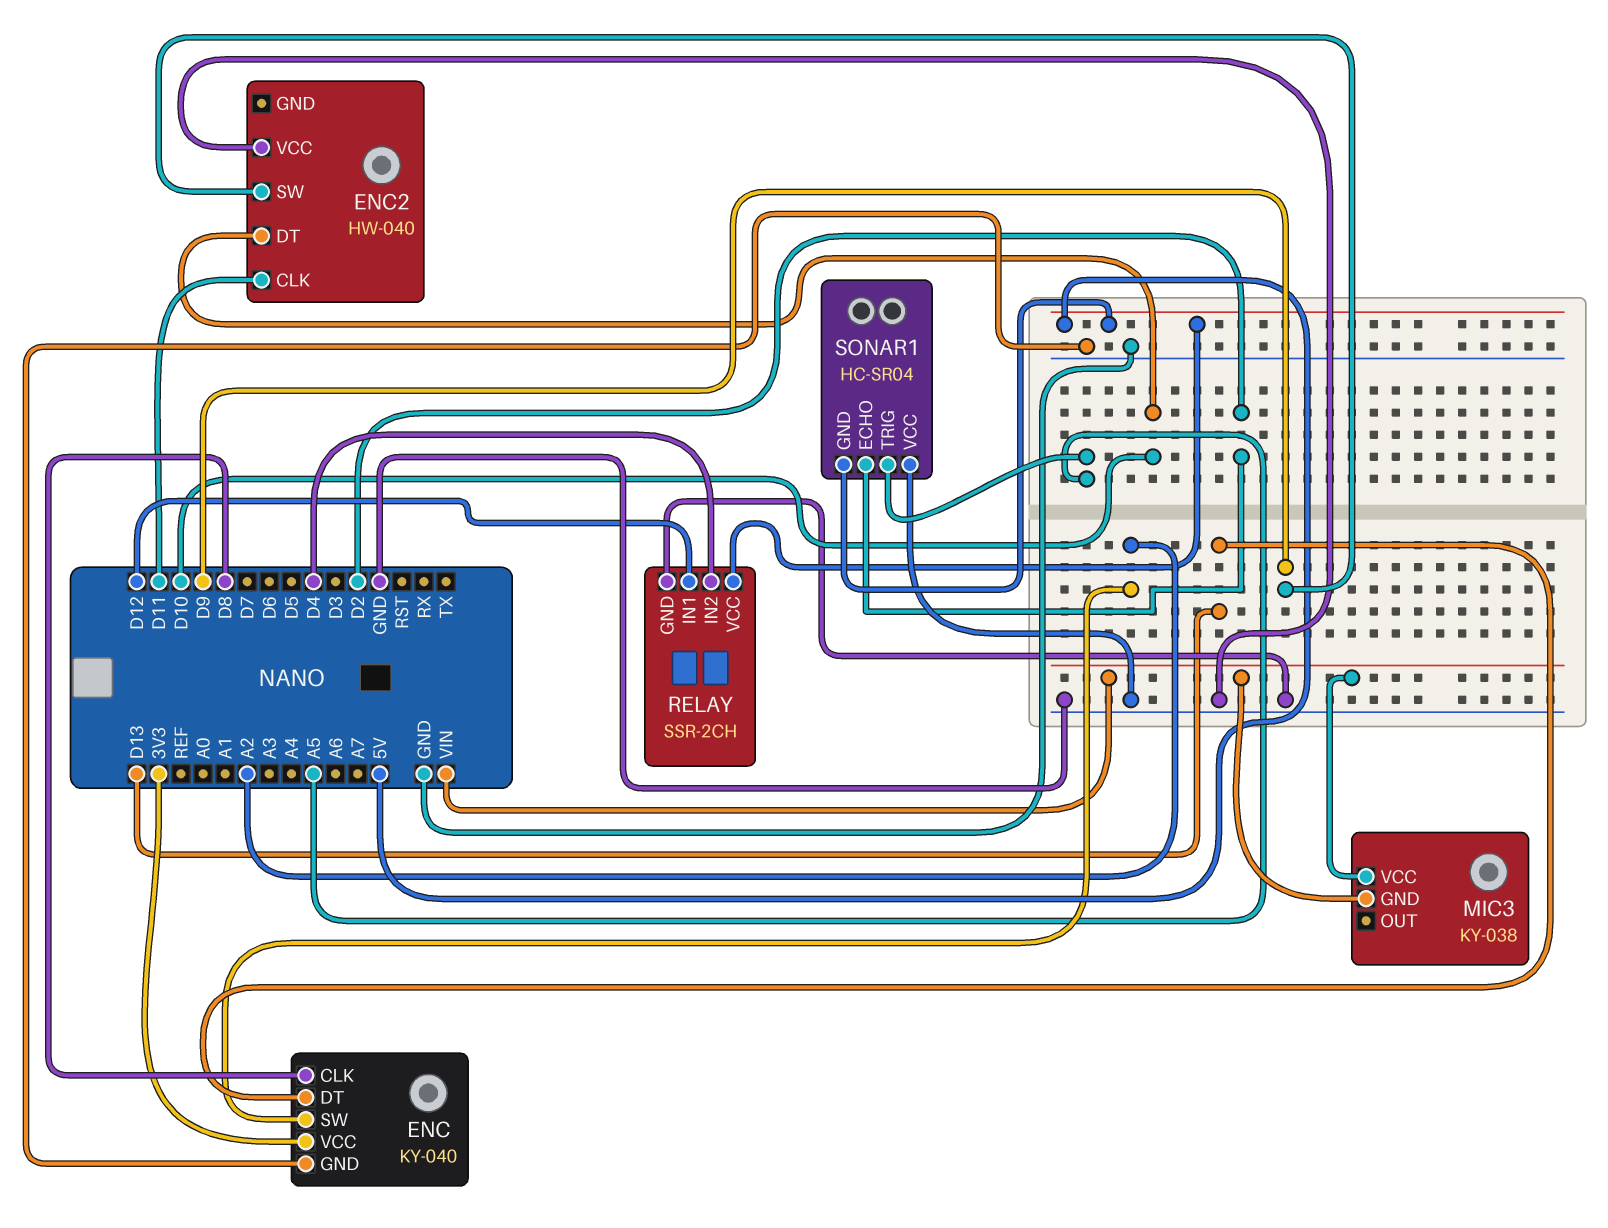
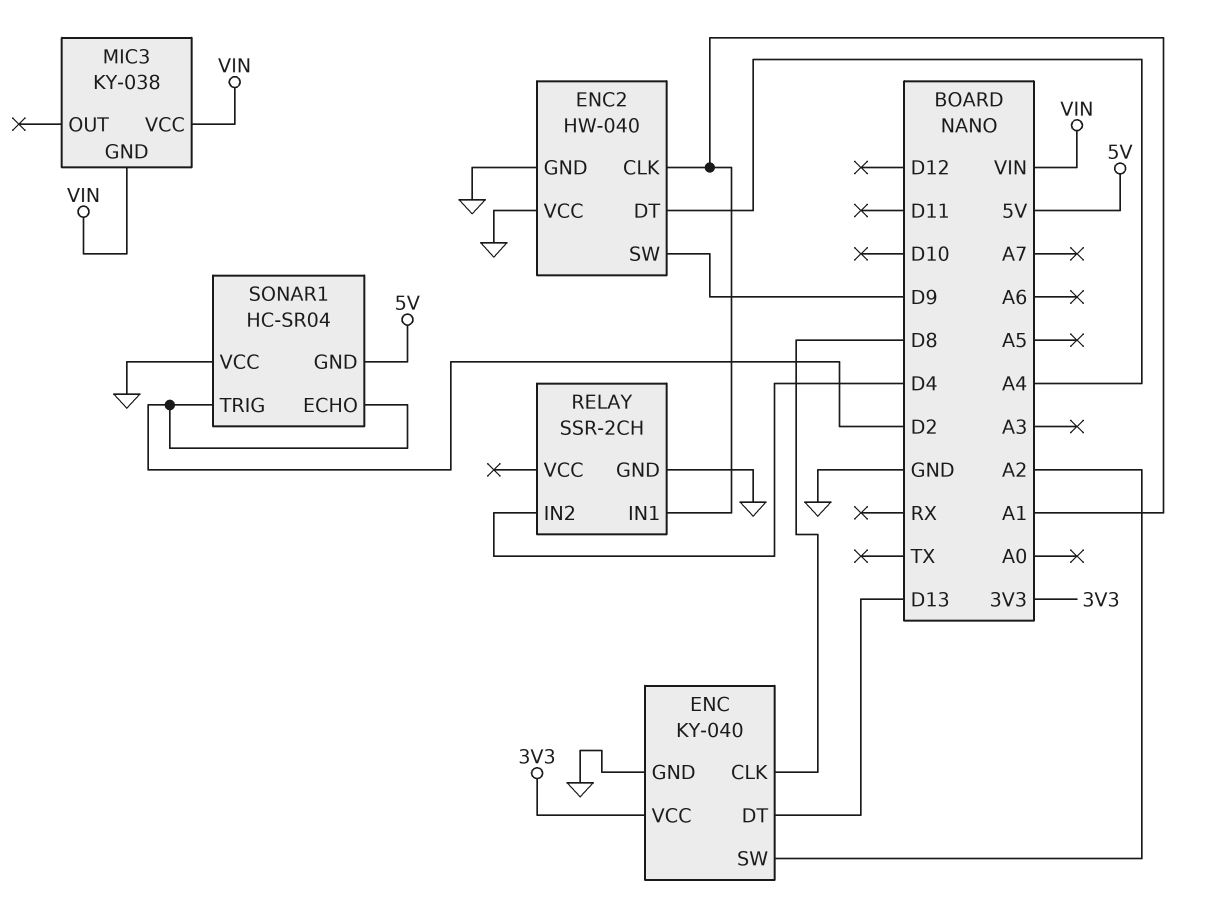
ENC2 pin CLK: D11 -> A1
ENC2 pin DT: D10 -> A4
ENC2 pin GND: none -> GND
RELAY pin IN1: D12 -> A1
RELAY pin VCC: 5V -> none
SONAR1 pin TRIG: A5 -> D2

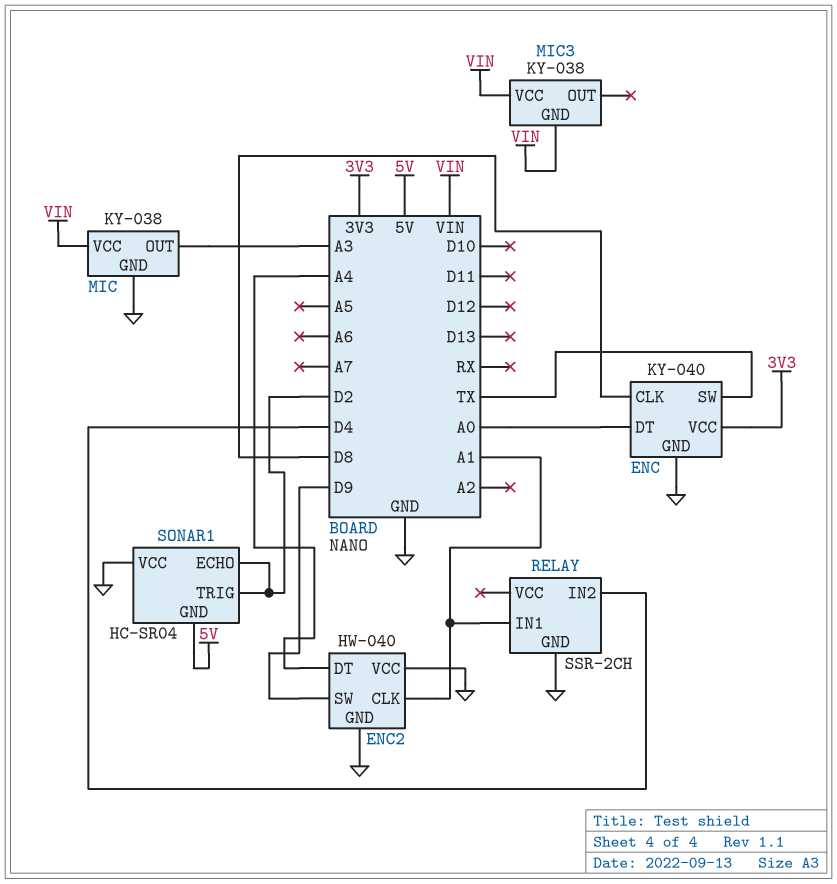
ENC pin DT: D13 -> A0
ENC pin SW: A2 -> TX
MIC: none -> KY-038
MIC pin GND: none -> GND
MIC pin OUT: none -> A3
MIC pin VCC: none -> VIN

